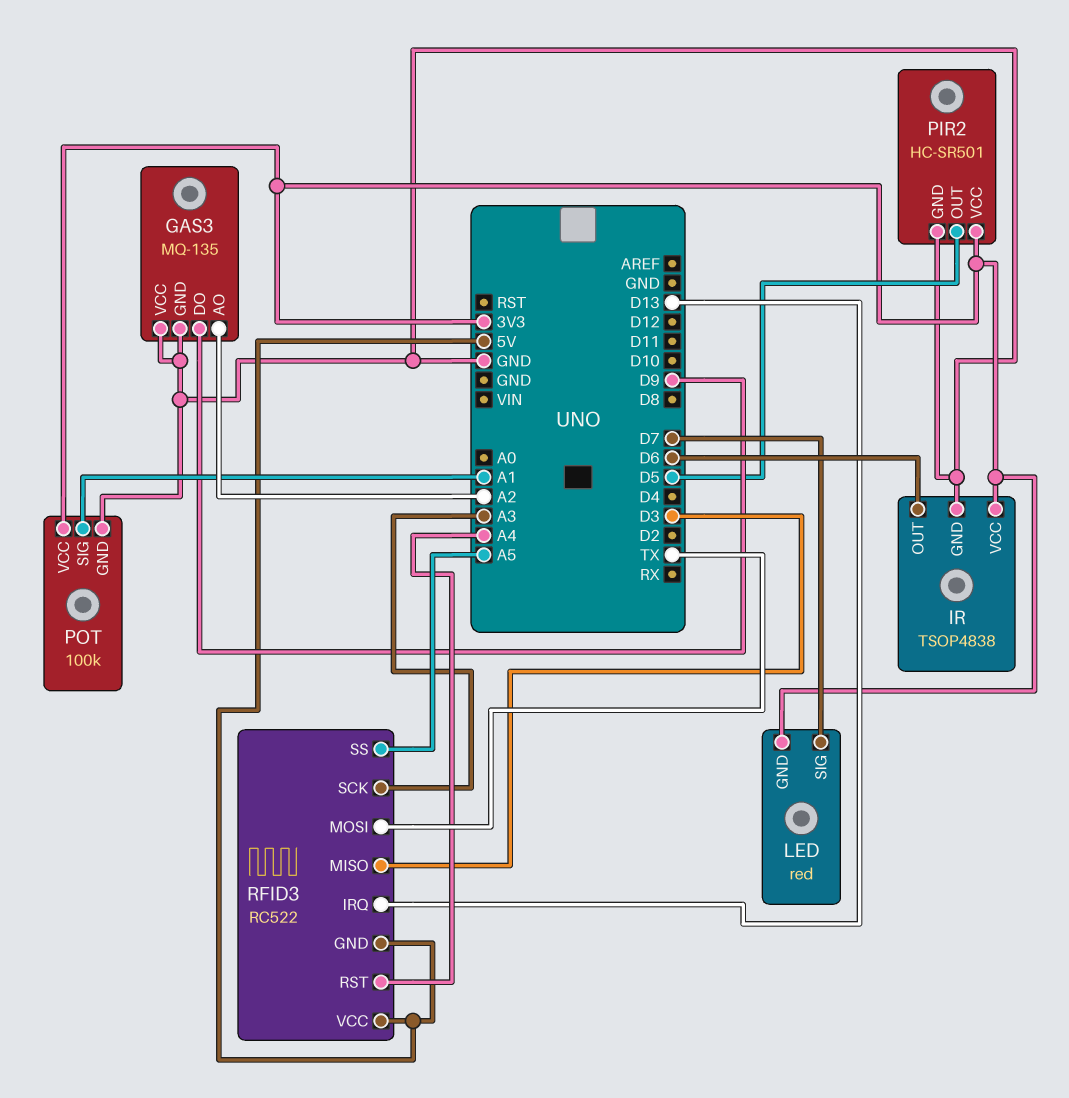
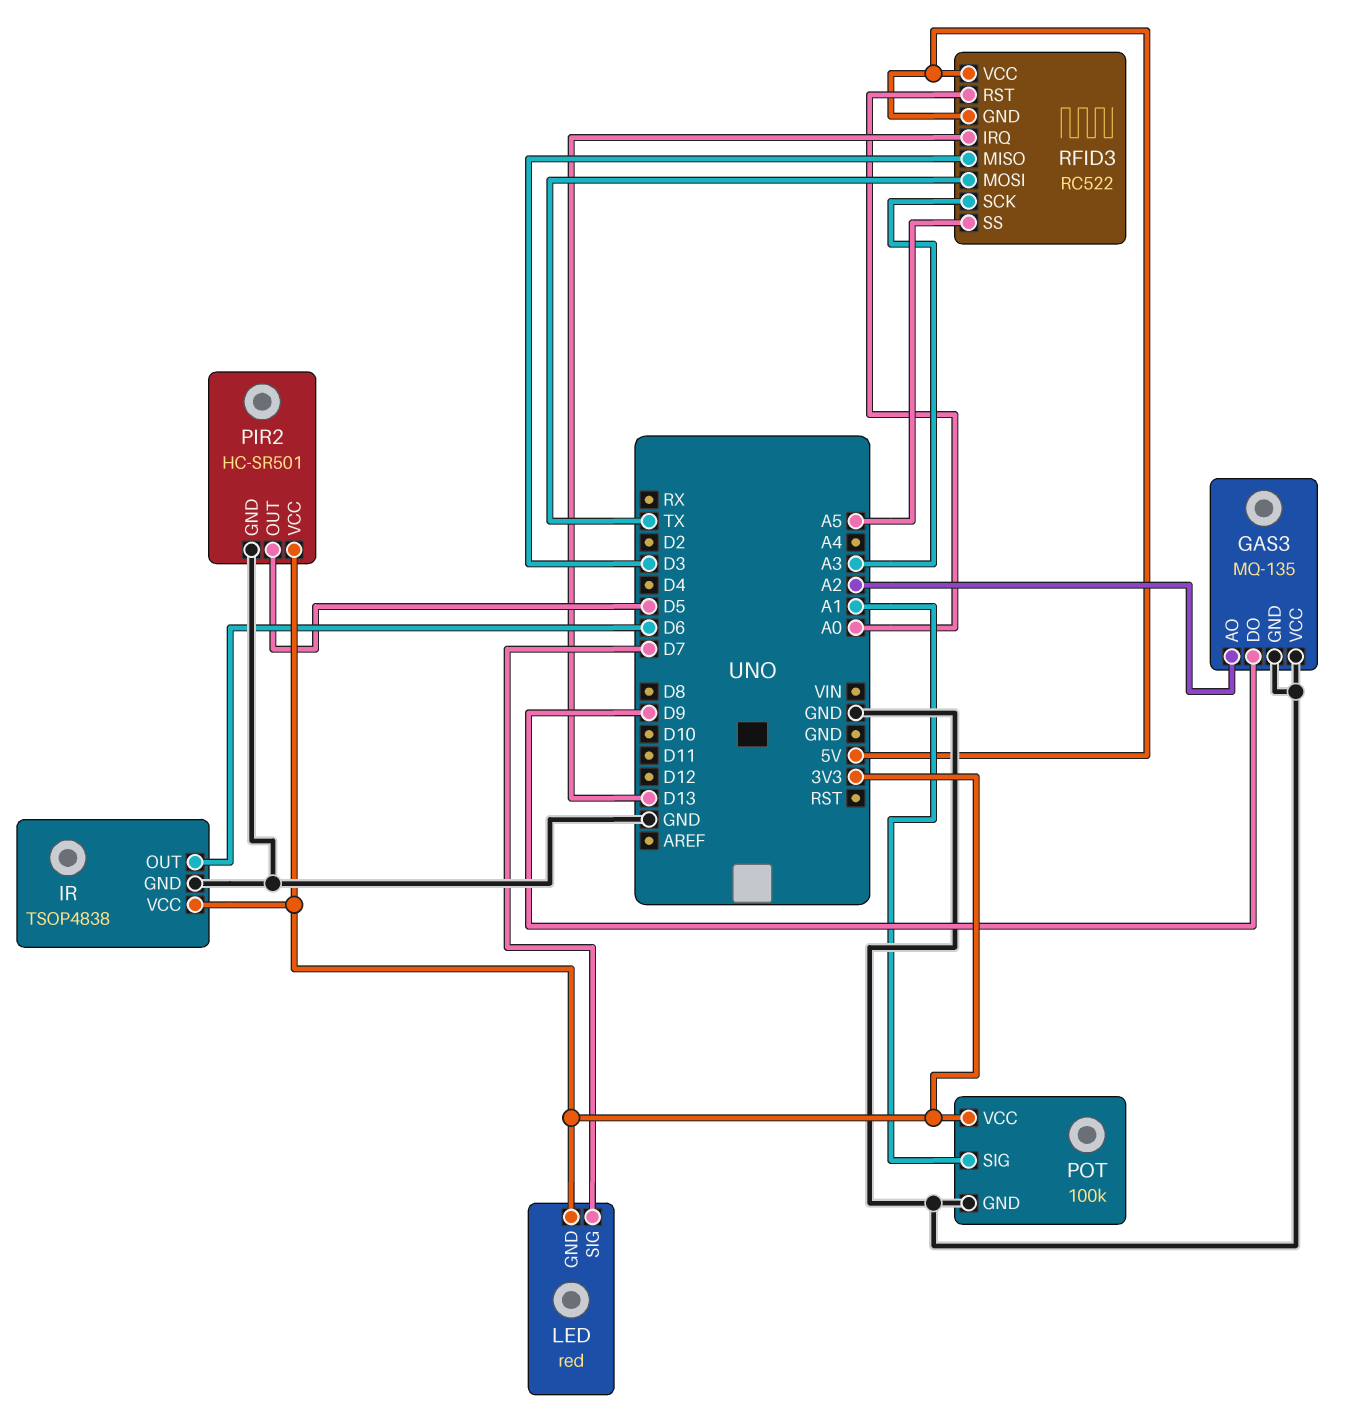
RFID3 pin RST: A4 -> A0

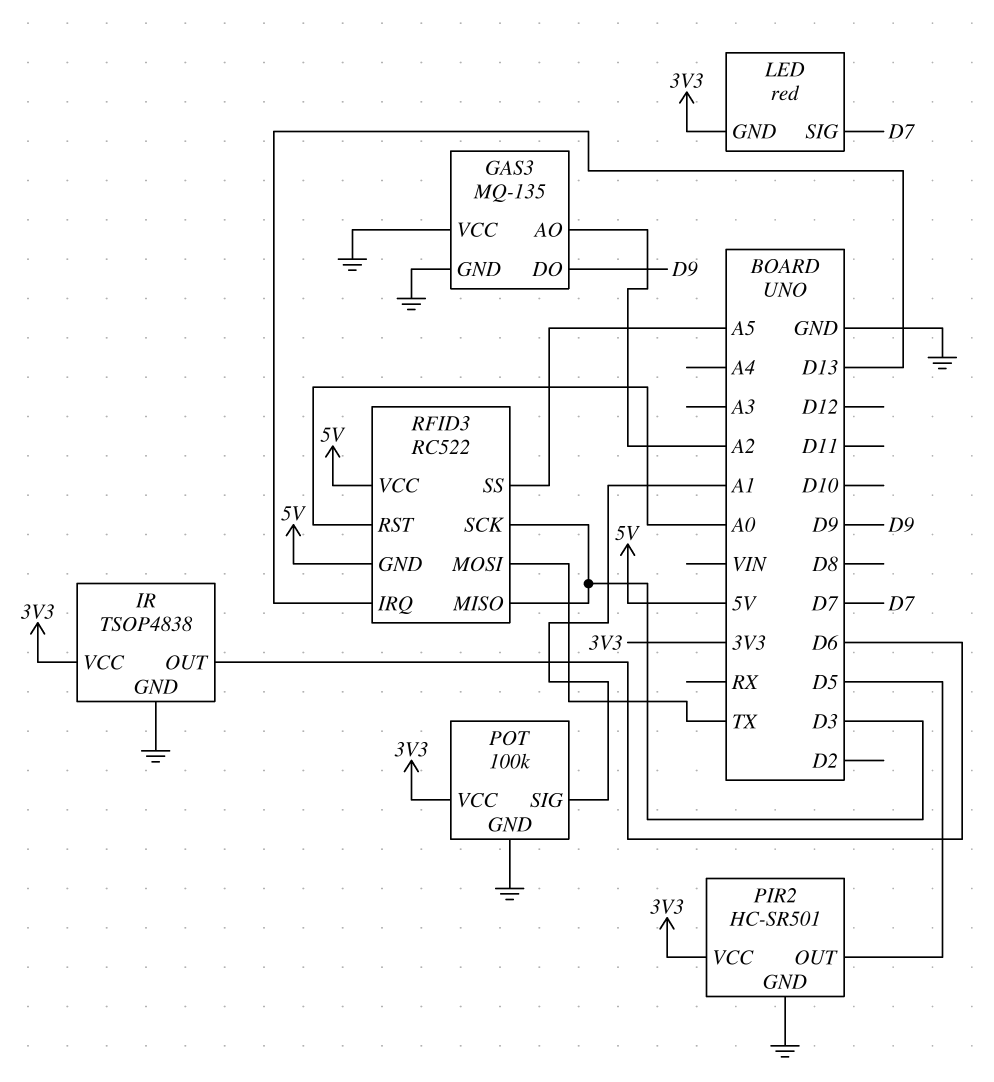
RFID3 pin SCK: A3 -> D3

